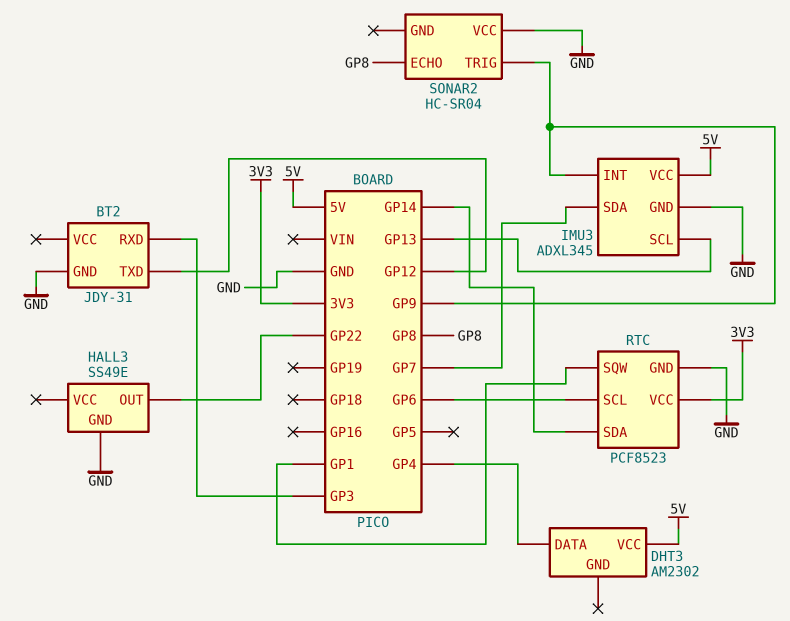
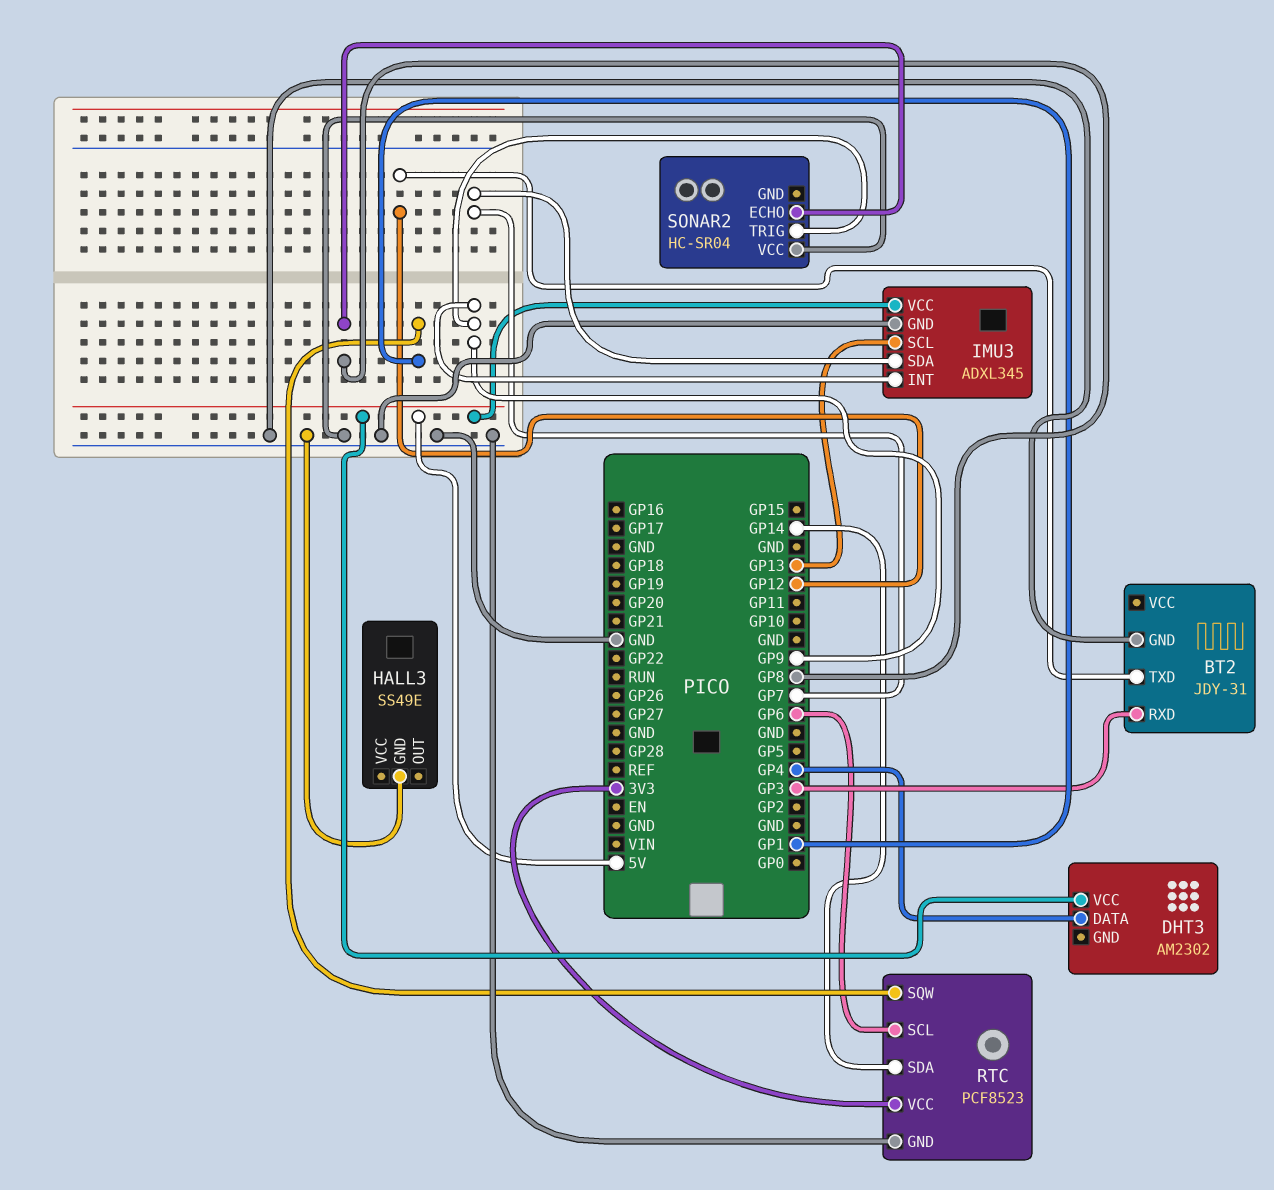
HALL3 pin OUT: GP22 -> none

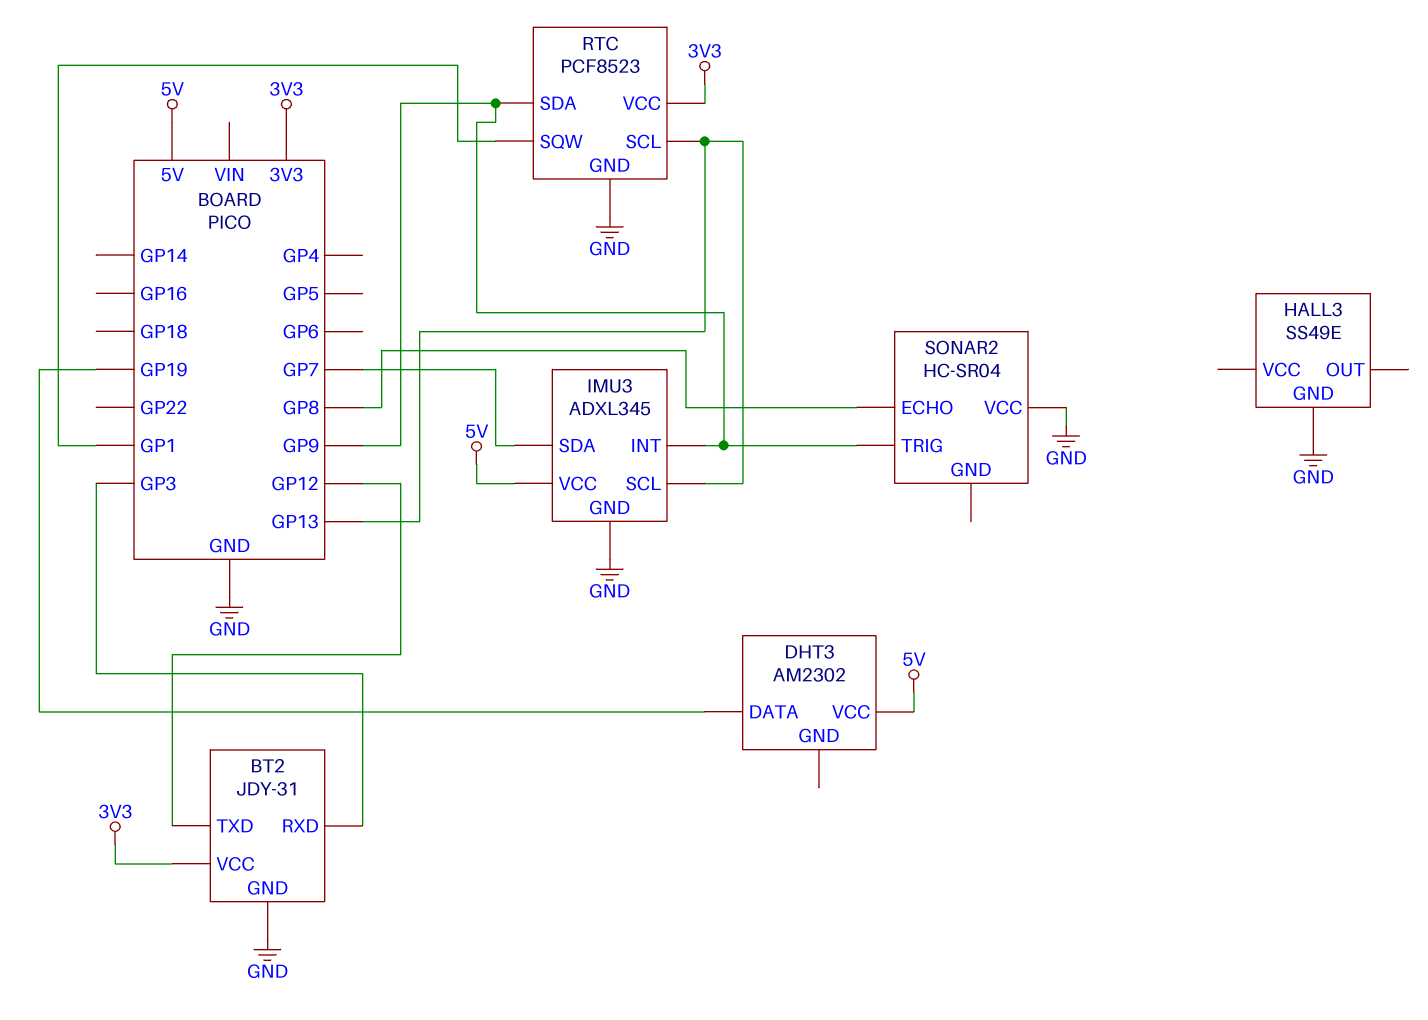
BT2 pin VCC: none -> 3V3
DHT3 pin DATA: GP4 -> GP19
RTC pin SCL: GP6 -> GP13
RTC pin SDA: GP14 -> GP9

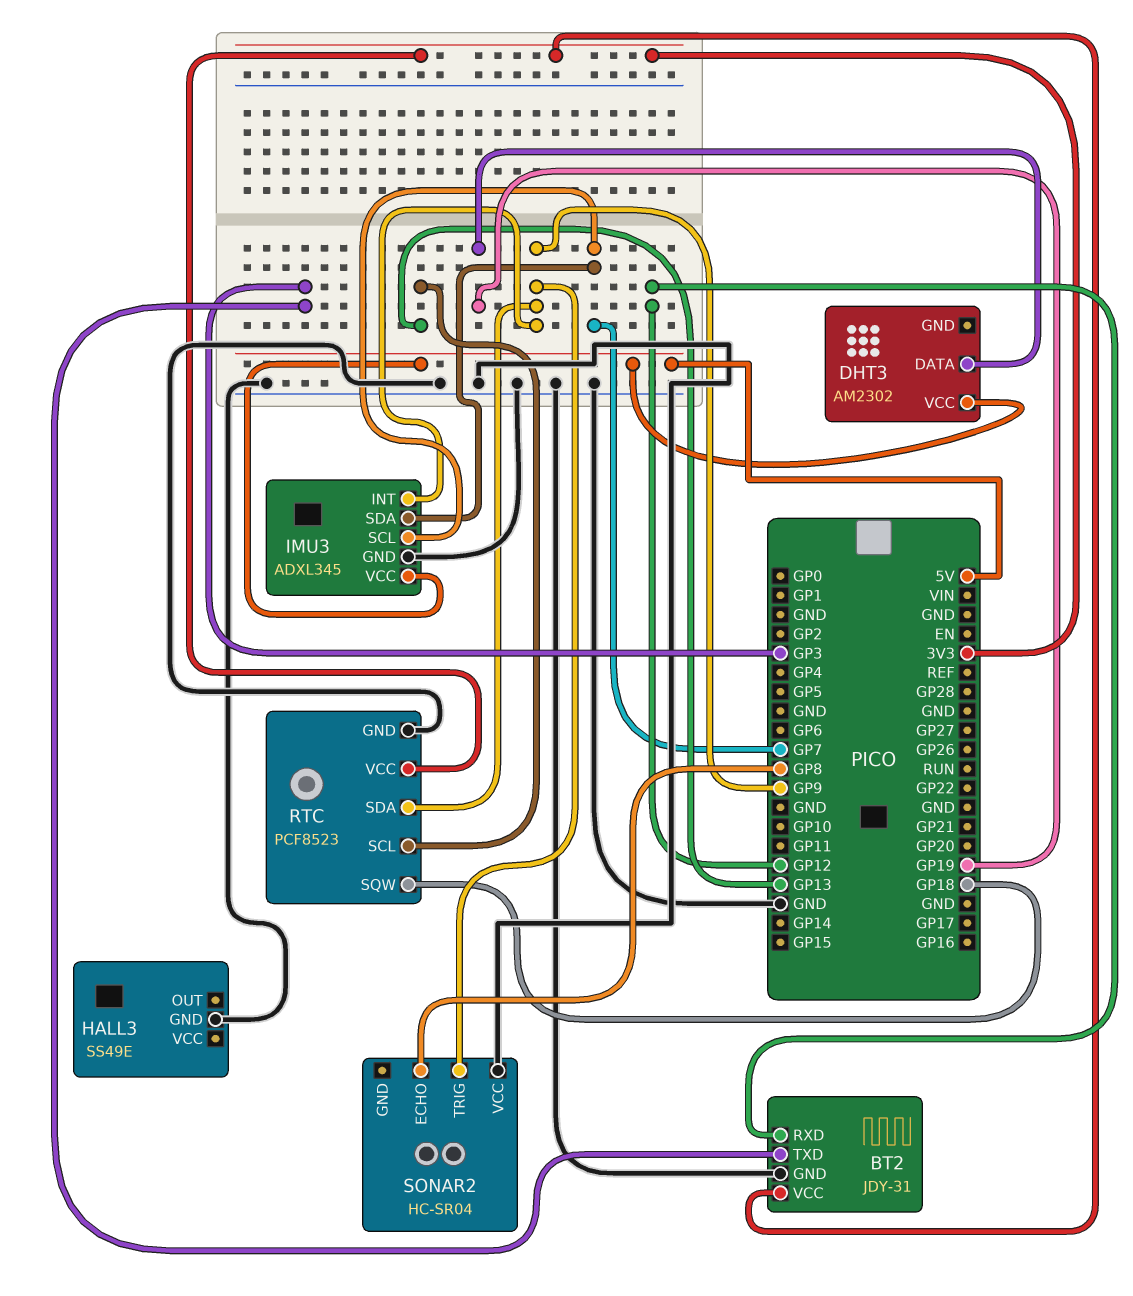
BT2 pin RXD: GP3 -> GP12
BT2 pin TXD: GP12 -> GP3
IMU3 pin SCL: GP13 -> GP7
RTC pin SQW: GP1 -> GP18

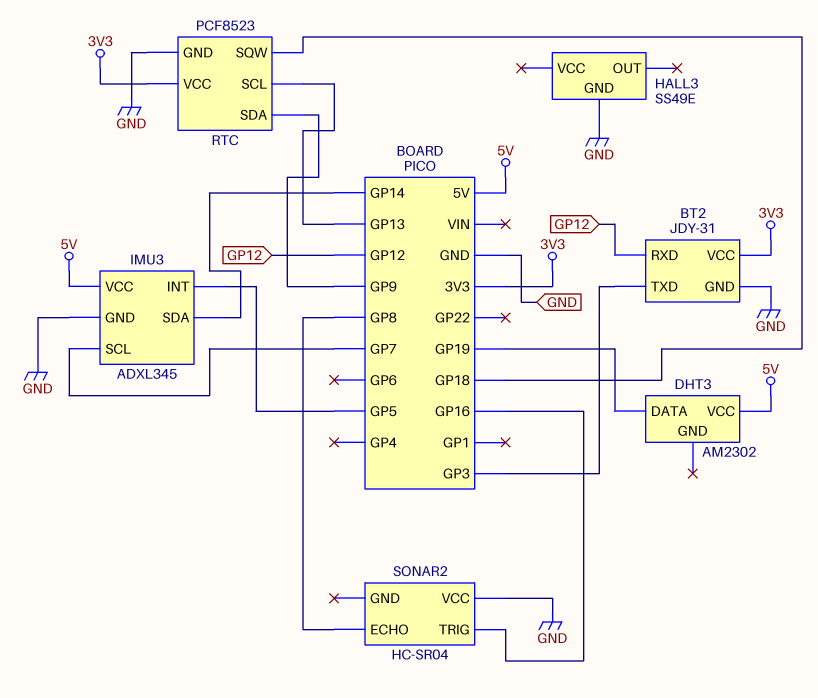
IMU3 pin INT: GP9 -> GP5
IMU3 pin SDA: GP7 -> GP14
SONAR2 pin TRIG: GP9 -> GP16

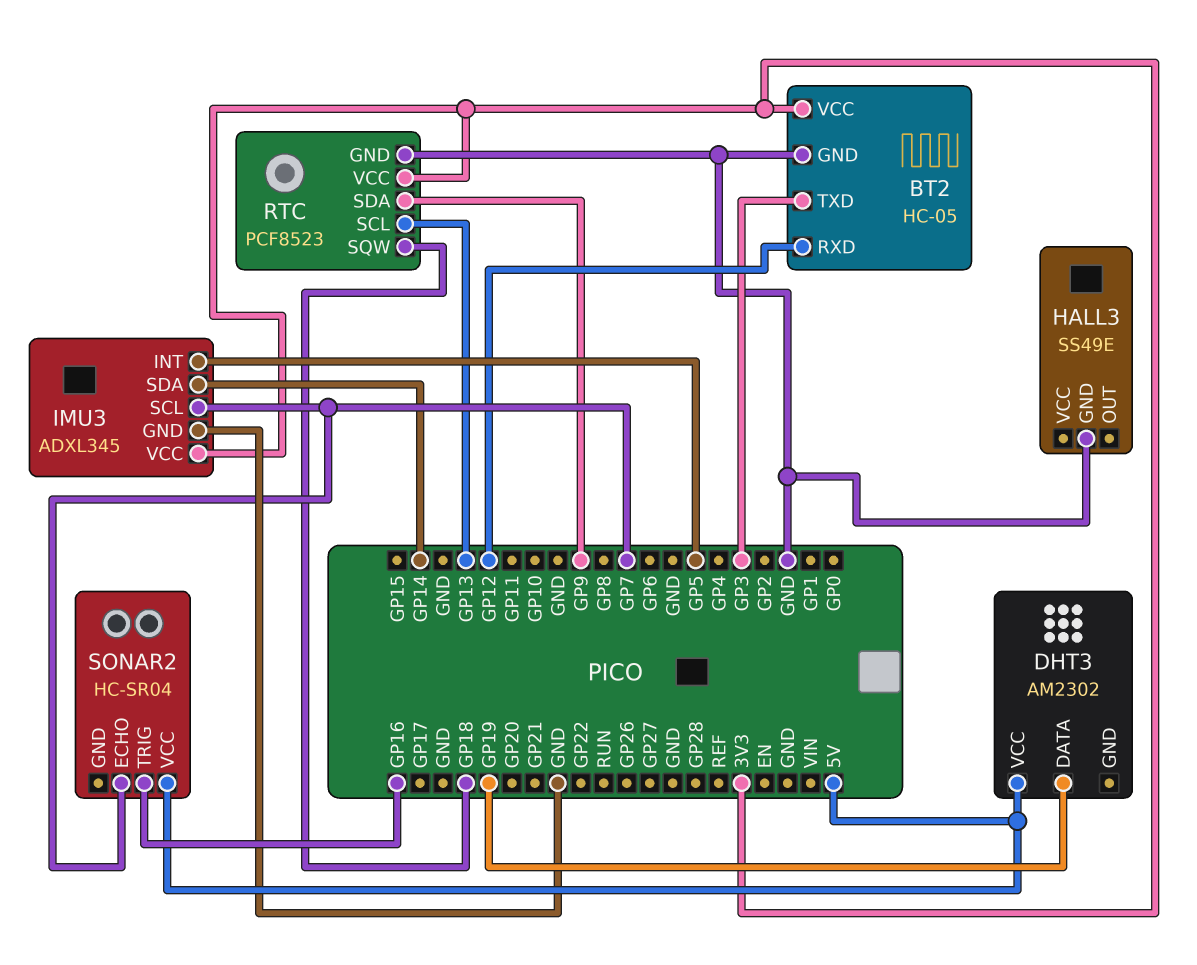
BT2: JDY-31 -> HC-05
IMU3 pin VCC: 5V -> 3V3
SONAR2 pin ECHO: GP8 -> GP7
SONAR2 pin VCC: GND -> 5V

